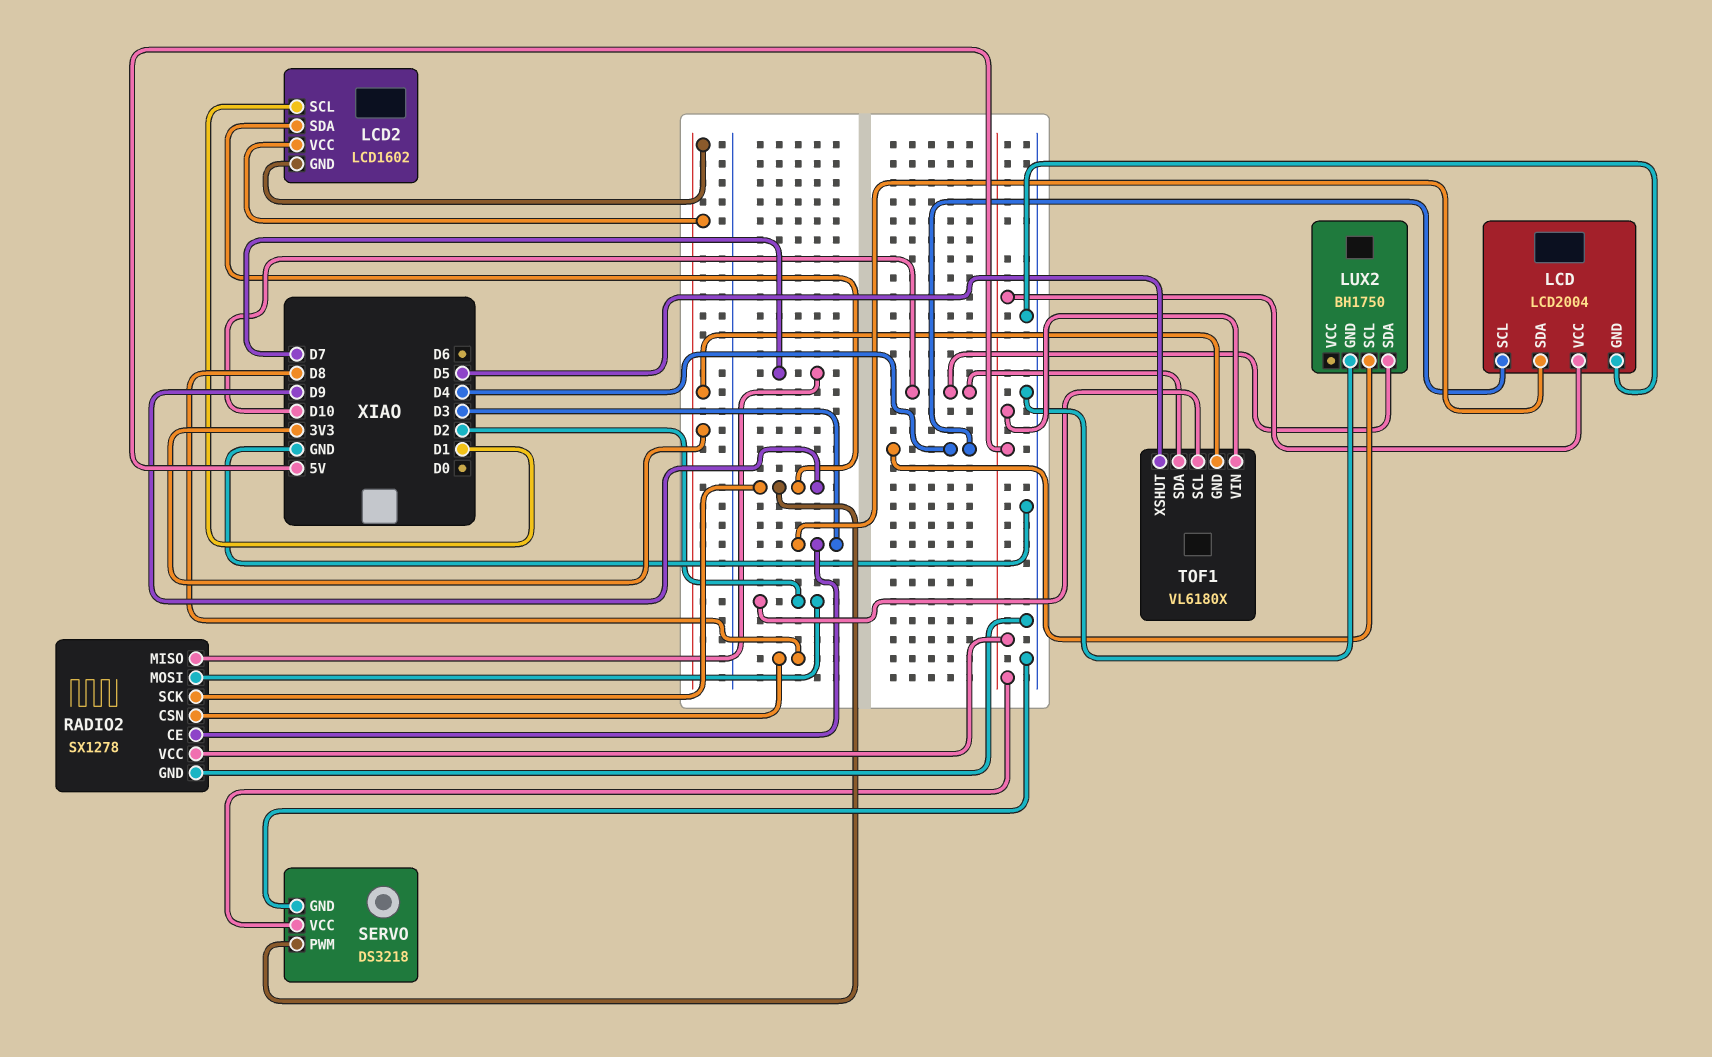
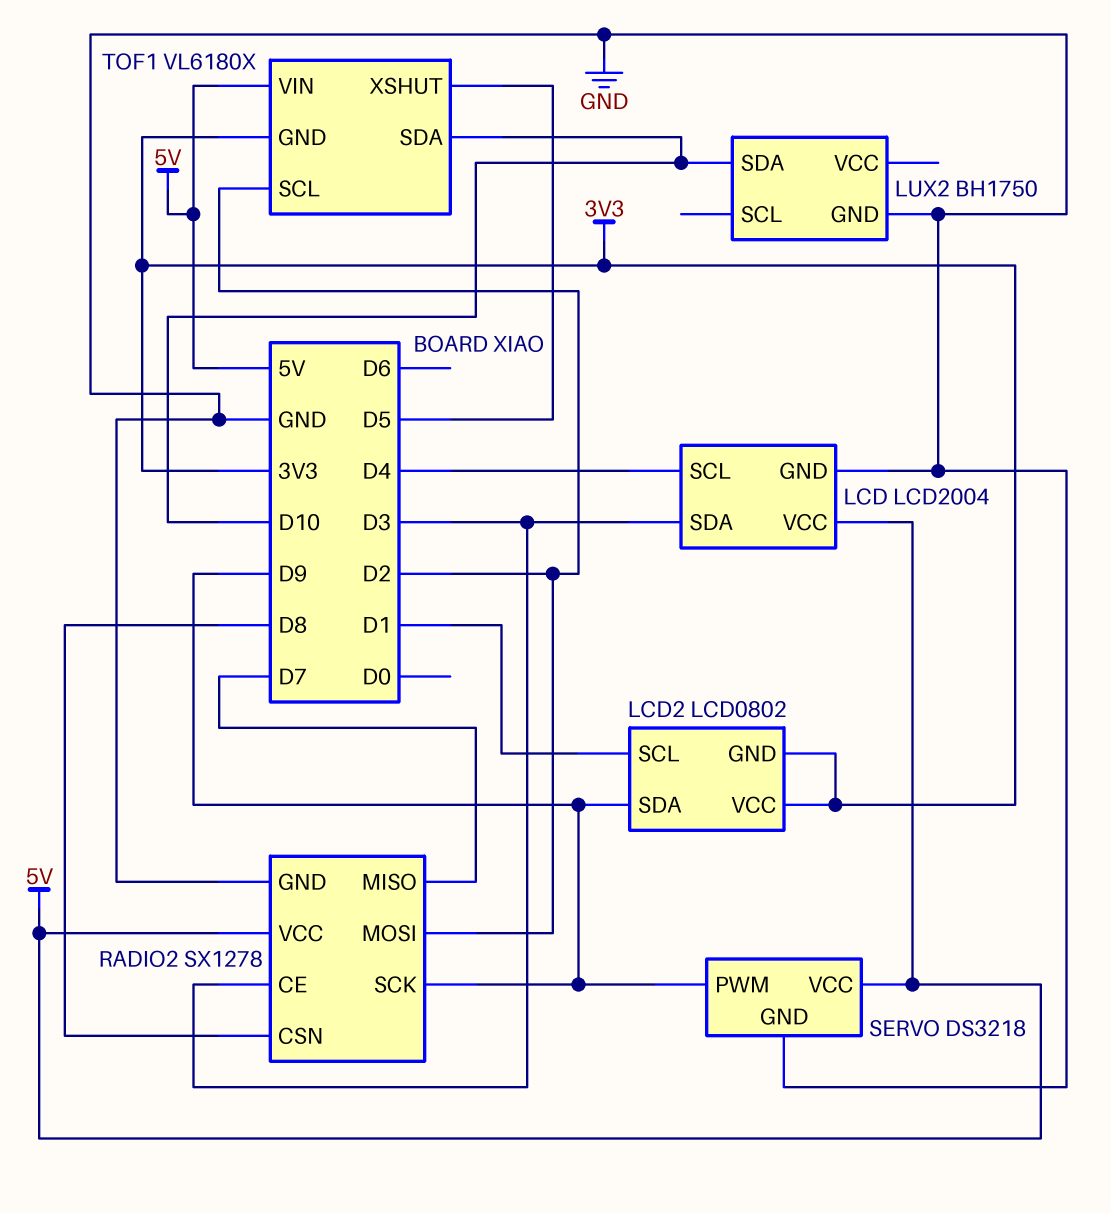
LCD2: LCD1602 -> LCD0802
LUX2 pin SCL: D4 -> none

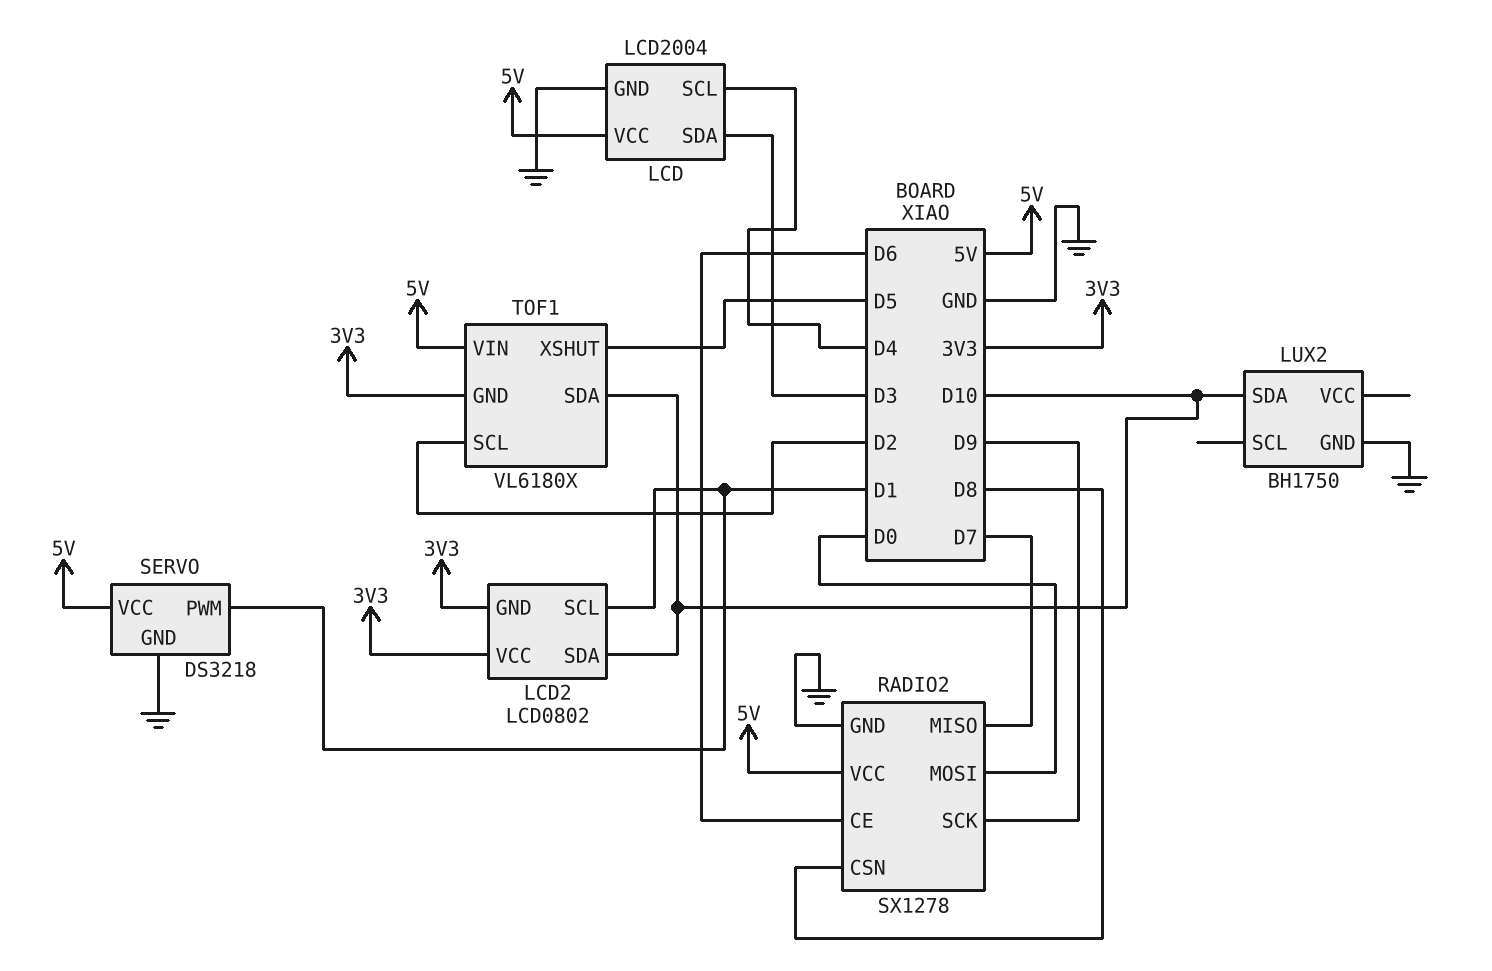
LCD2 pin SDA: D9 -> D10
RADIO2 pin CE: D3 -> D6
RADIO2 pin MOSI: D2 -> D0
SERVO pin PWM: D9 -> D1

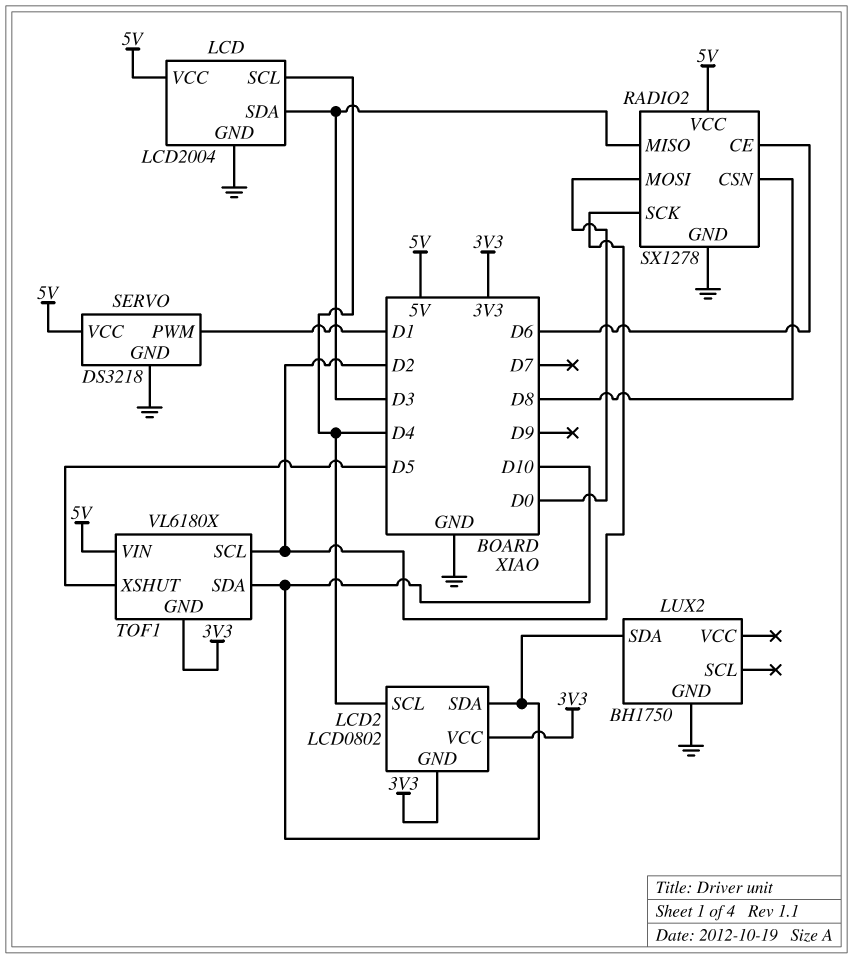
LCD2 pin SCL: D1 -> D4
RADIO2 pin MISO: D7 -> D3
RADIO2 pin SCK: D9 -> D2

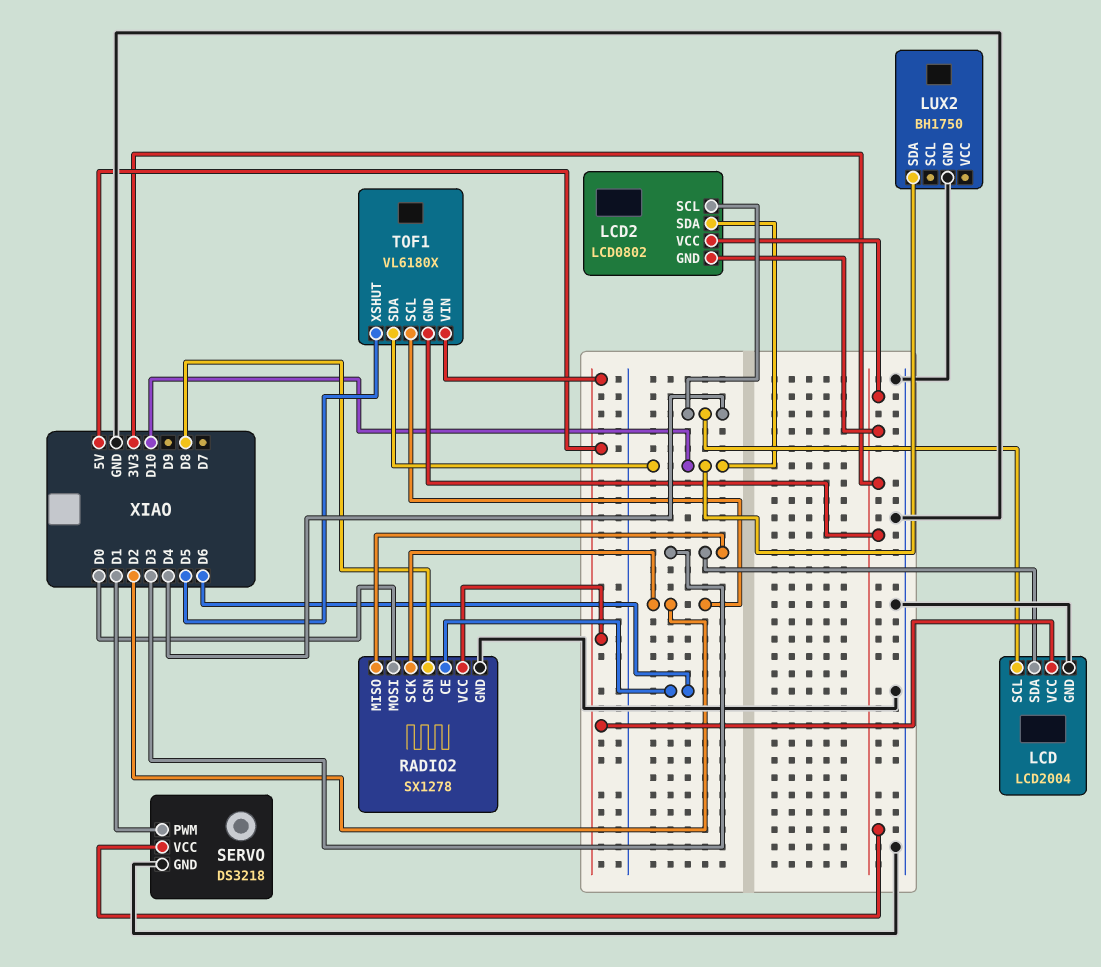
SERVO pin VCC: 5V -> 3V3

